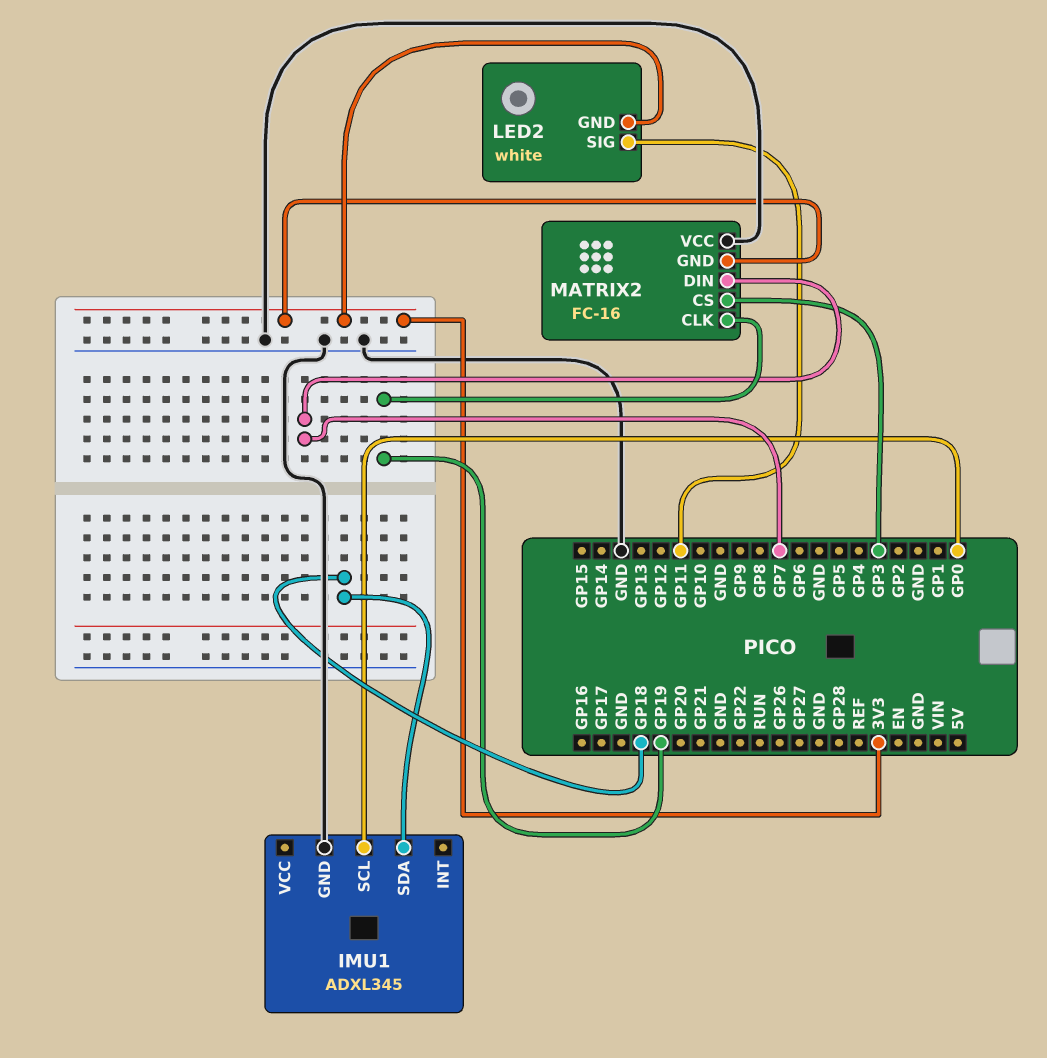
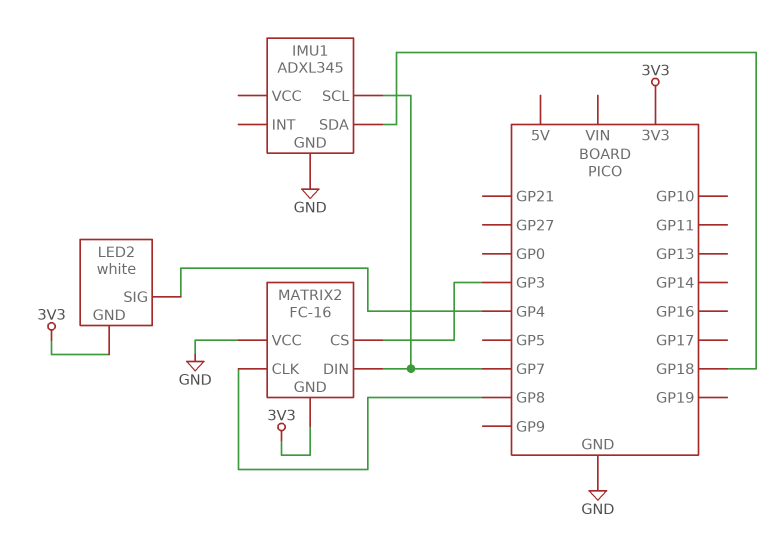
IMU1 pin SCL: GP0 -> GP7
LED2 pin SIG: GP11 -> GP4
MATRIX2 pin CLK: GP19 -> GP8

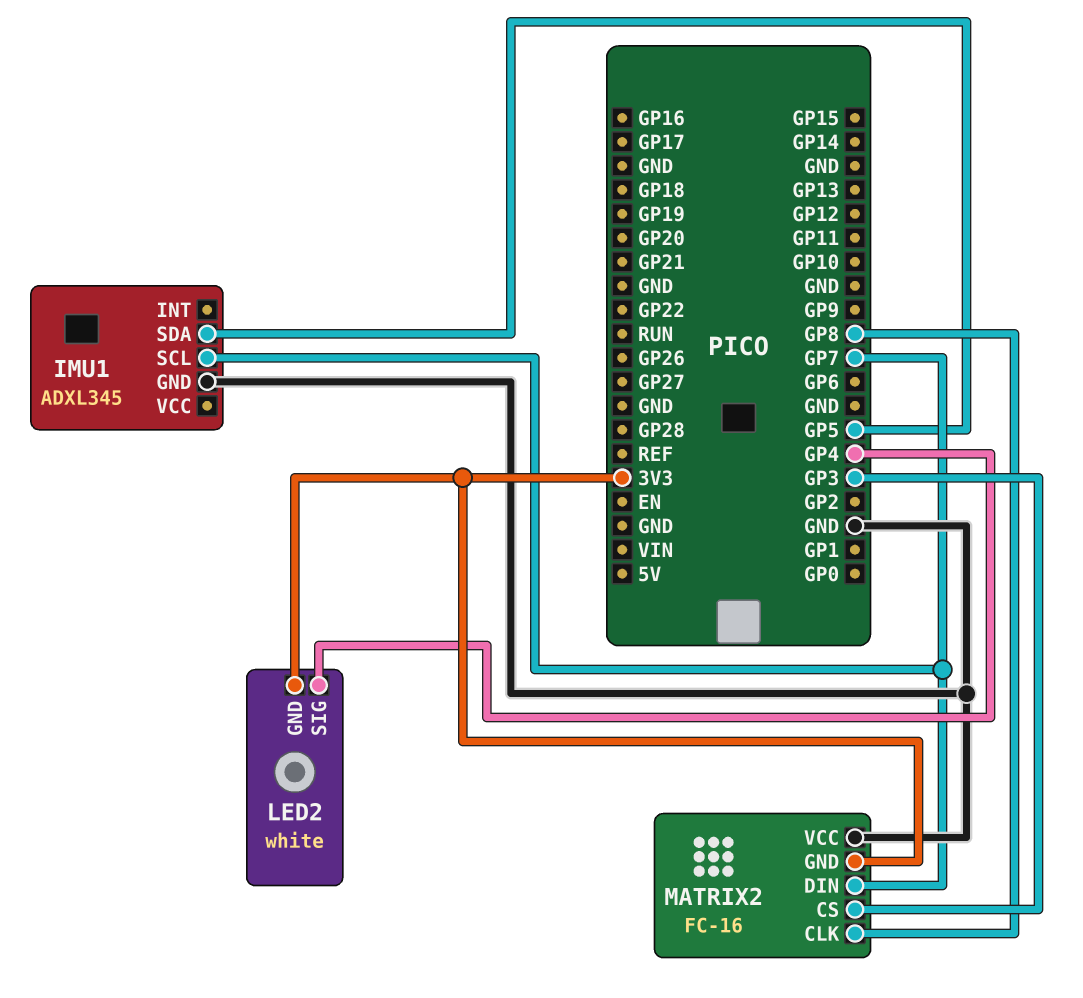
IMU1 pin SDA: GP18 -> GP5

